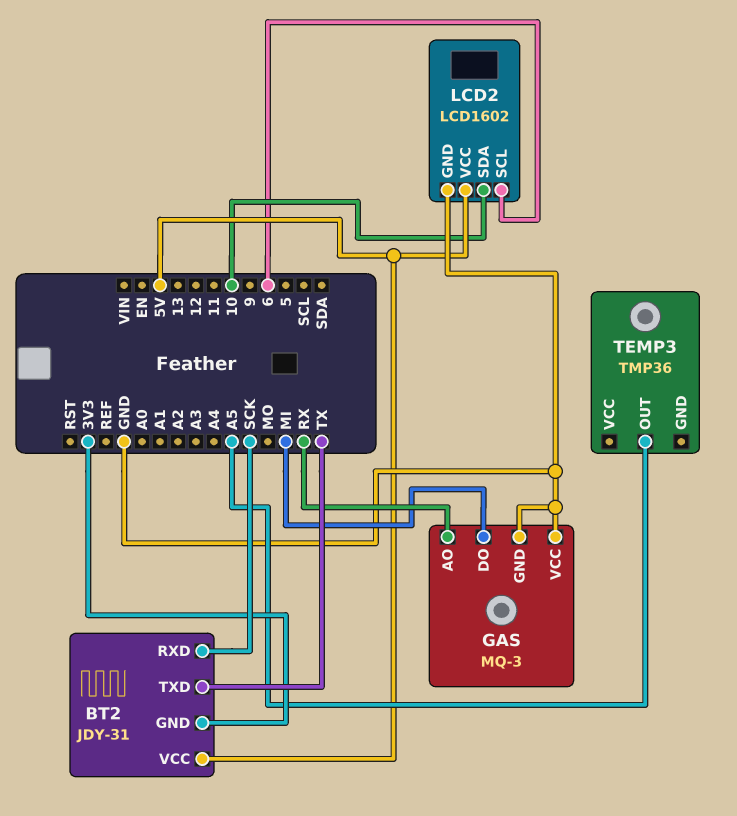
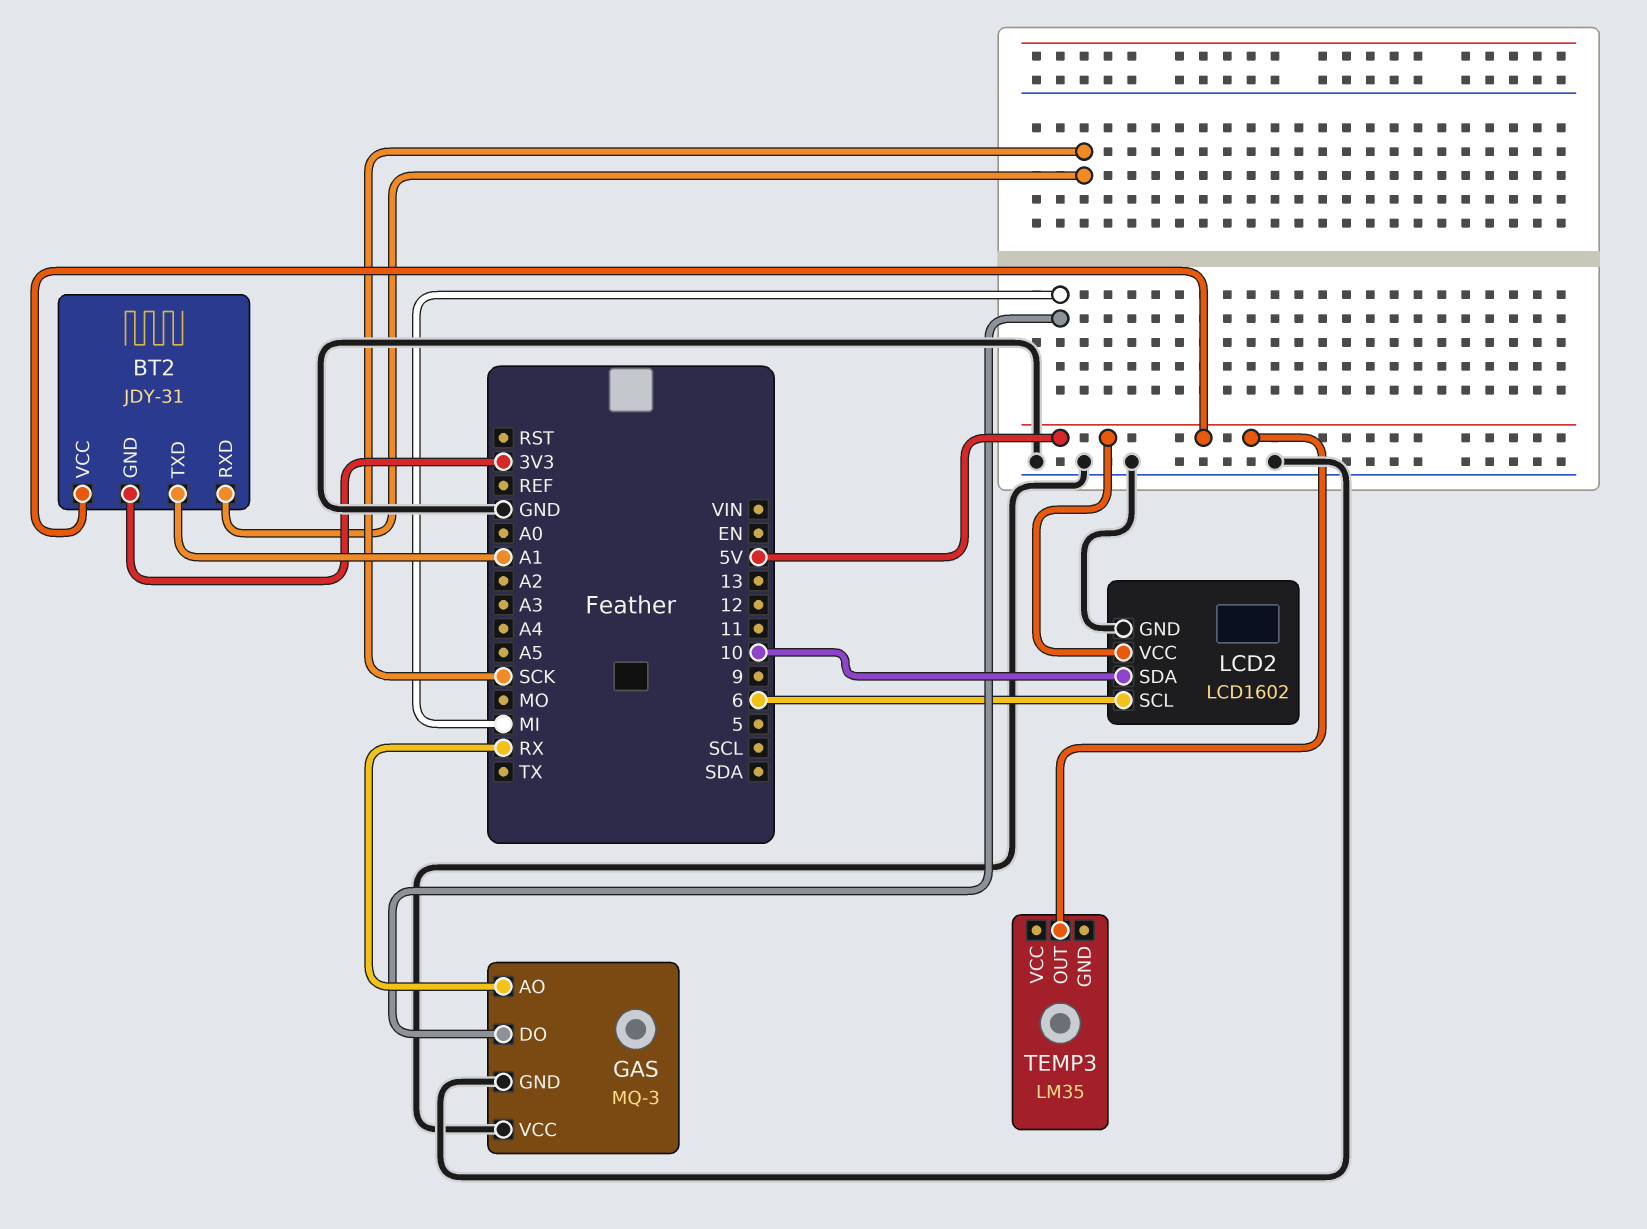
BT2 pin TXD: TX -> A1
TEMP3: TMP36 -> LM35
TEMP3 pin OUT: A5 -> 5V

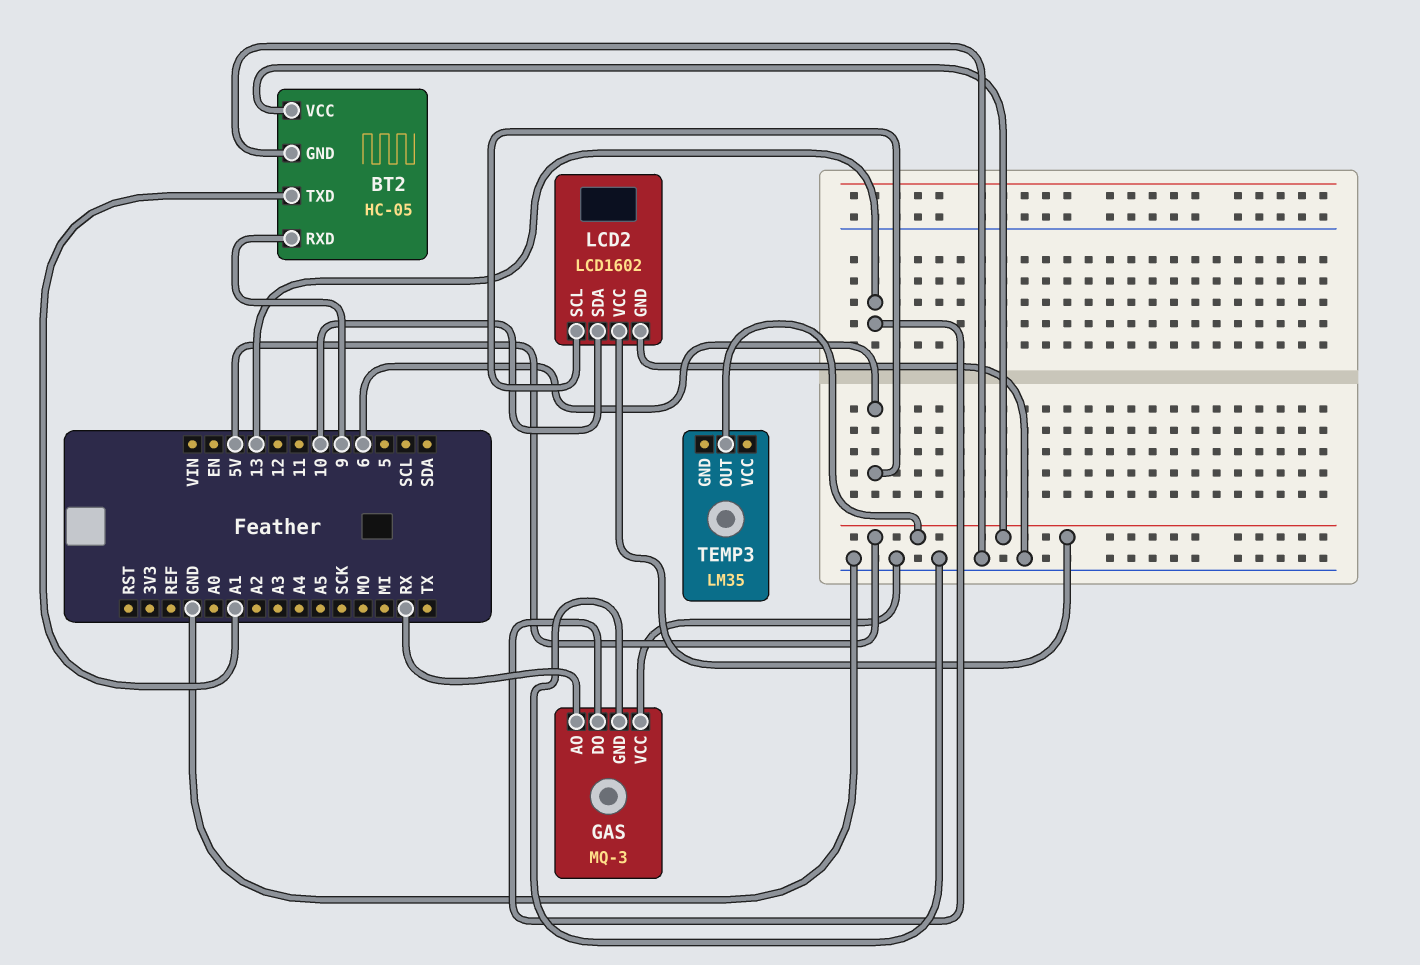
BT2: JDY-31 -> HC-05
BT2 pin GND: 3V3 -> GND
BT2 pin RXD: SCK -> 9
GAS pin DO: MI -> 13

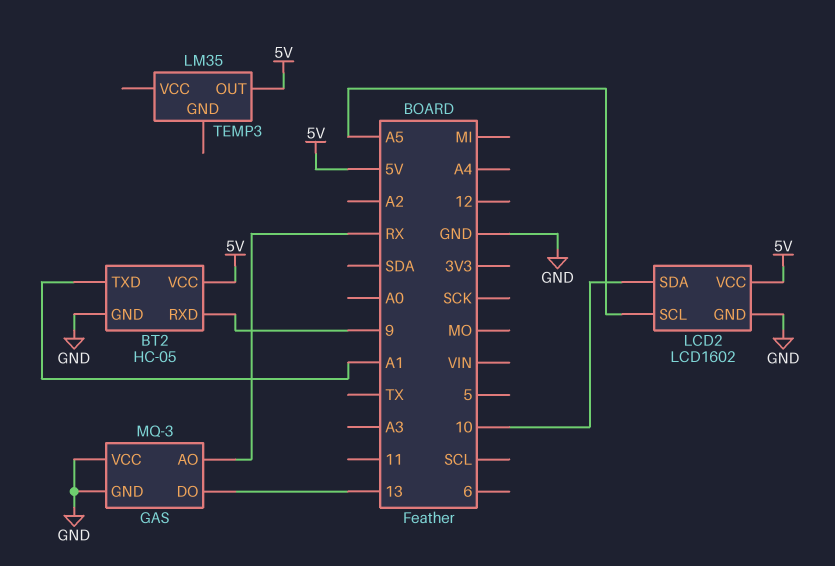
LCD2 pin SCL: 6 -> A5

